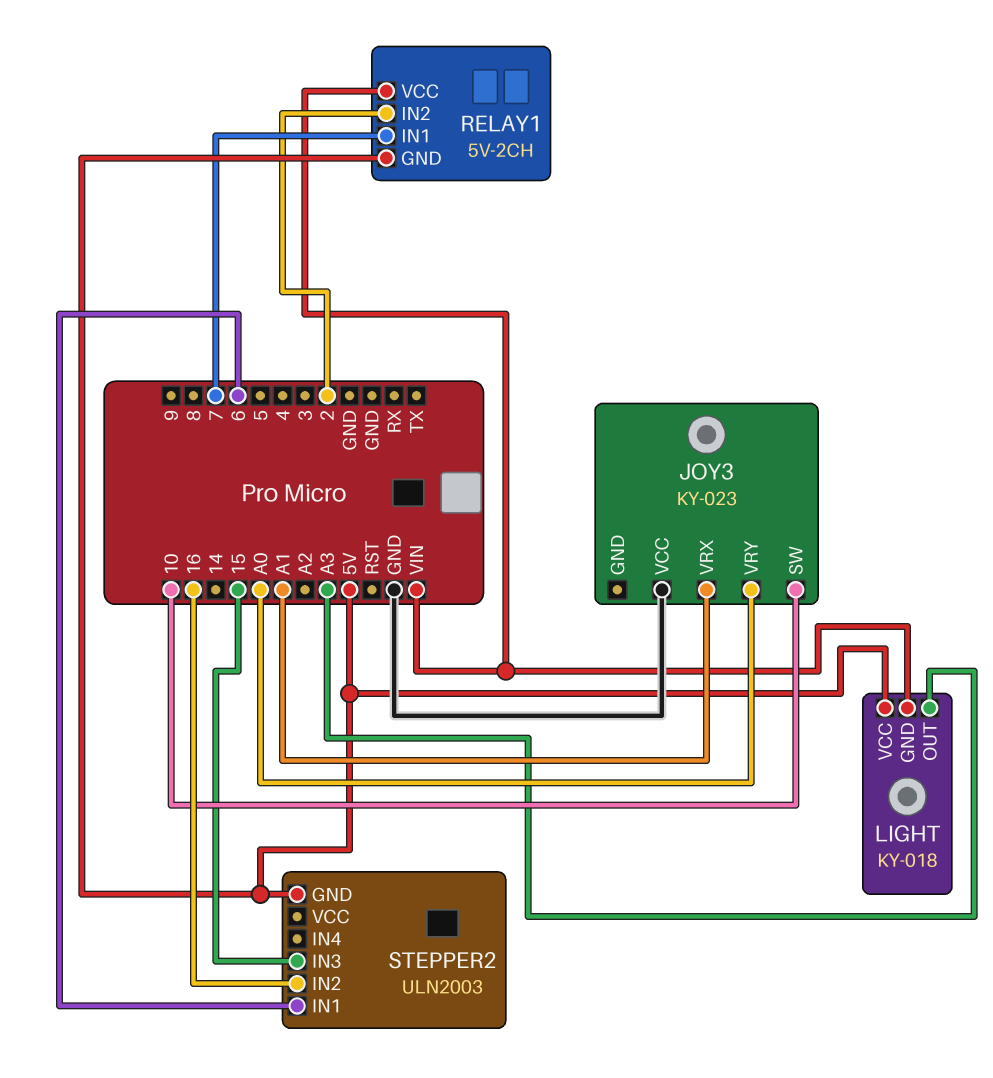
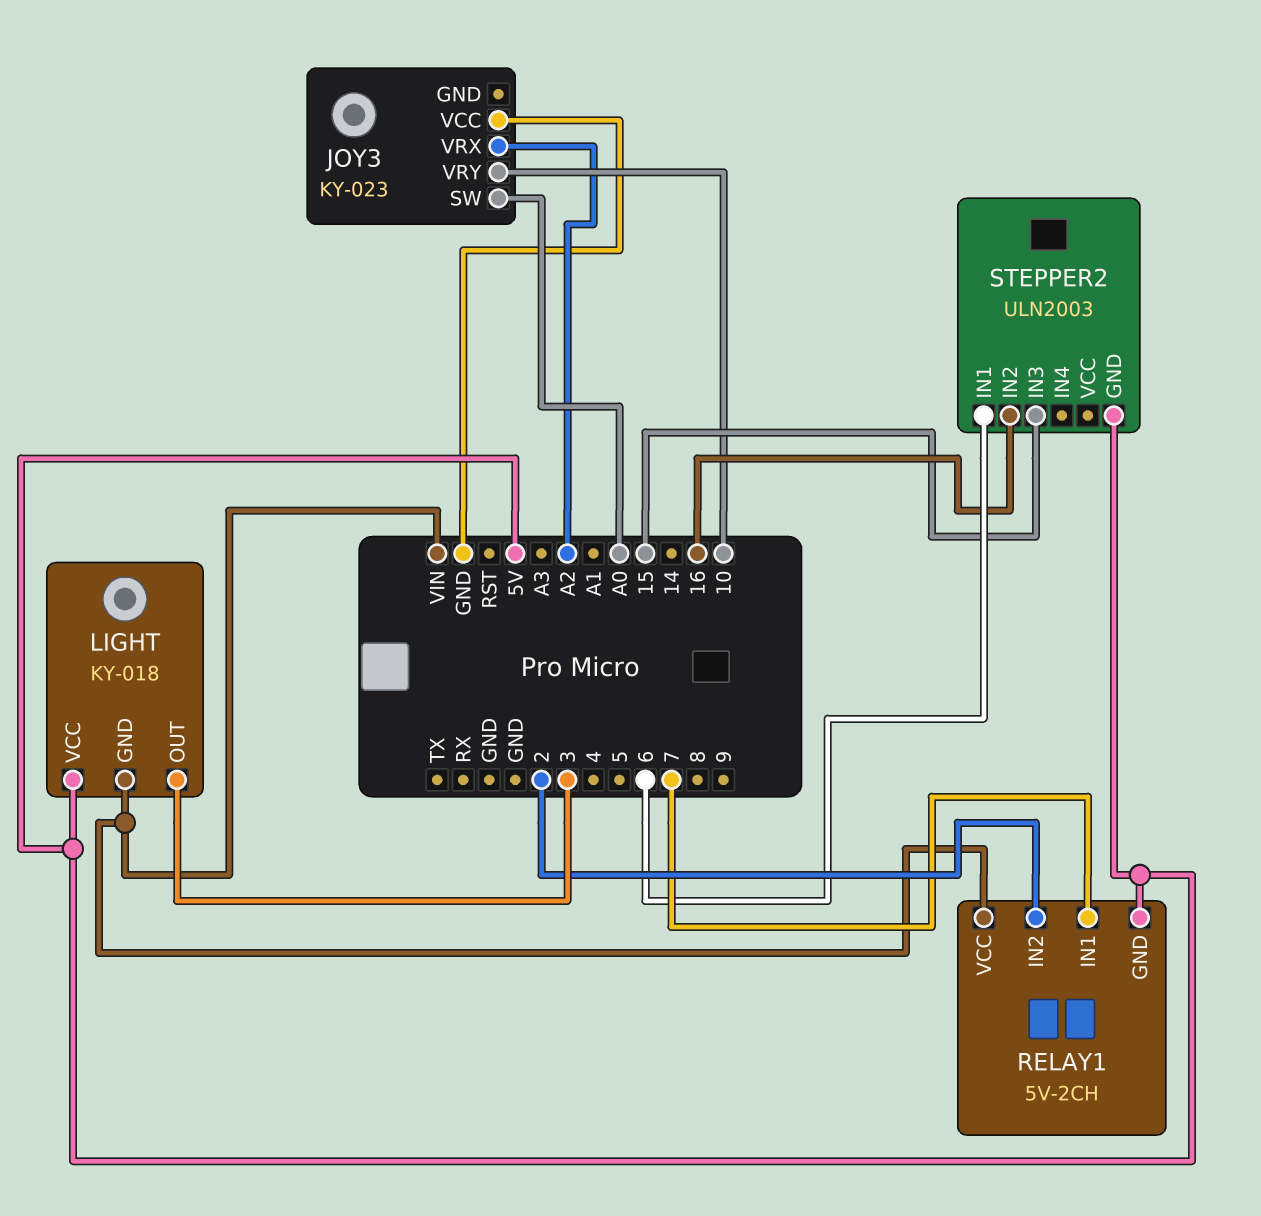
JOY3 pin SW: 10 -> A0
JOY3 pin VRX: A1 -> A2
JOY3 pin VRY: A0 -> 10
LIGHT pin OUT: A3 -> 3

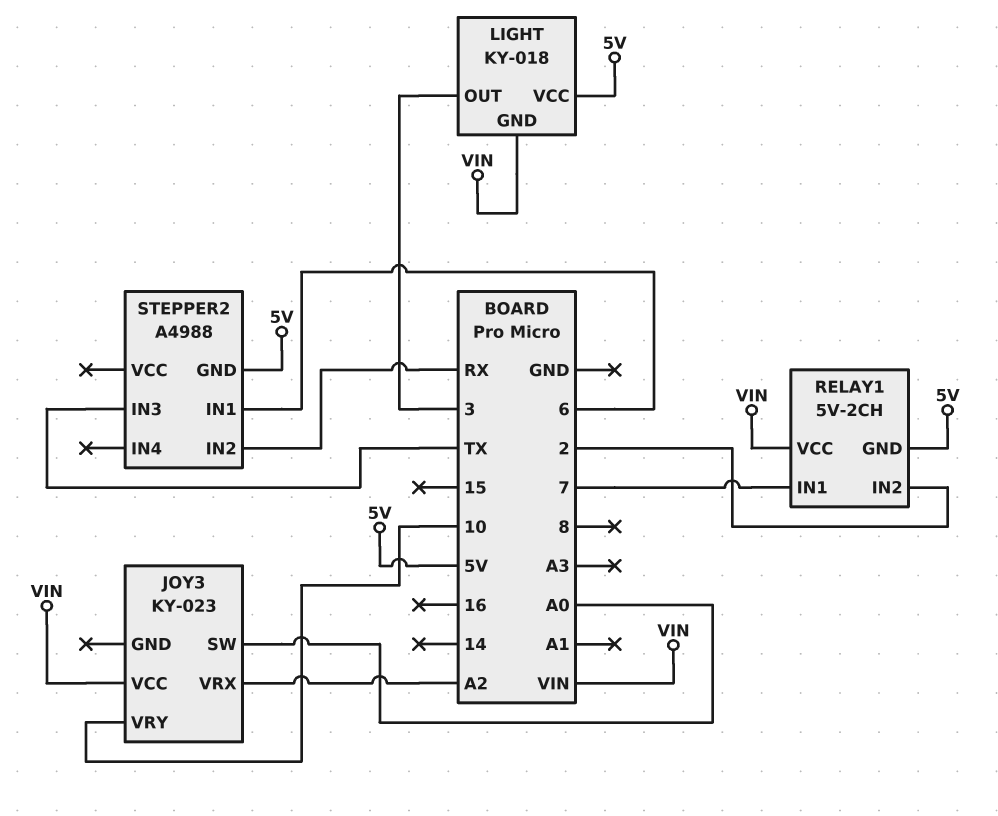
JOY3 pin VCC: GND -> VIN
STEPPER2: ULN2003 -> A4988
STEPPER2 pin IN2: 16 -> RX
STEPPER2 pin IN3: 15 -> TX

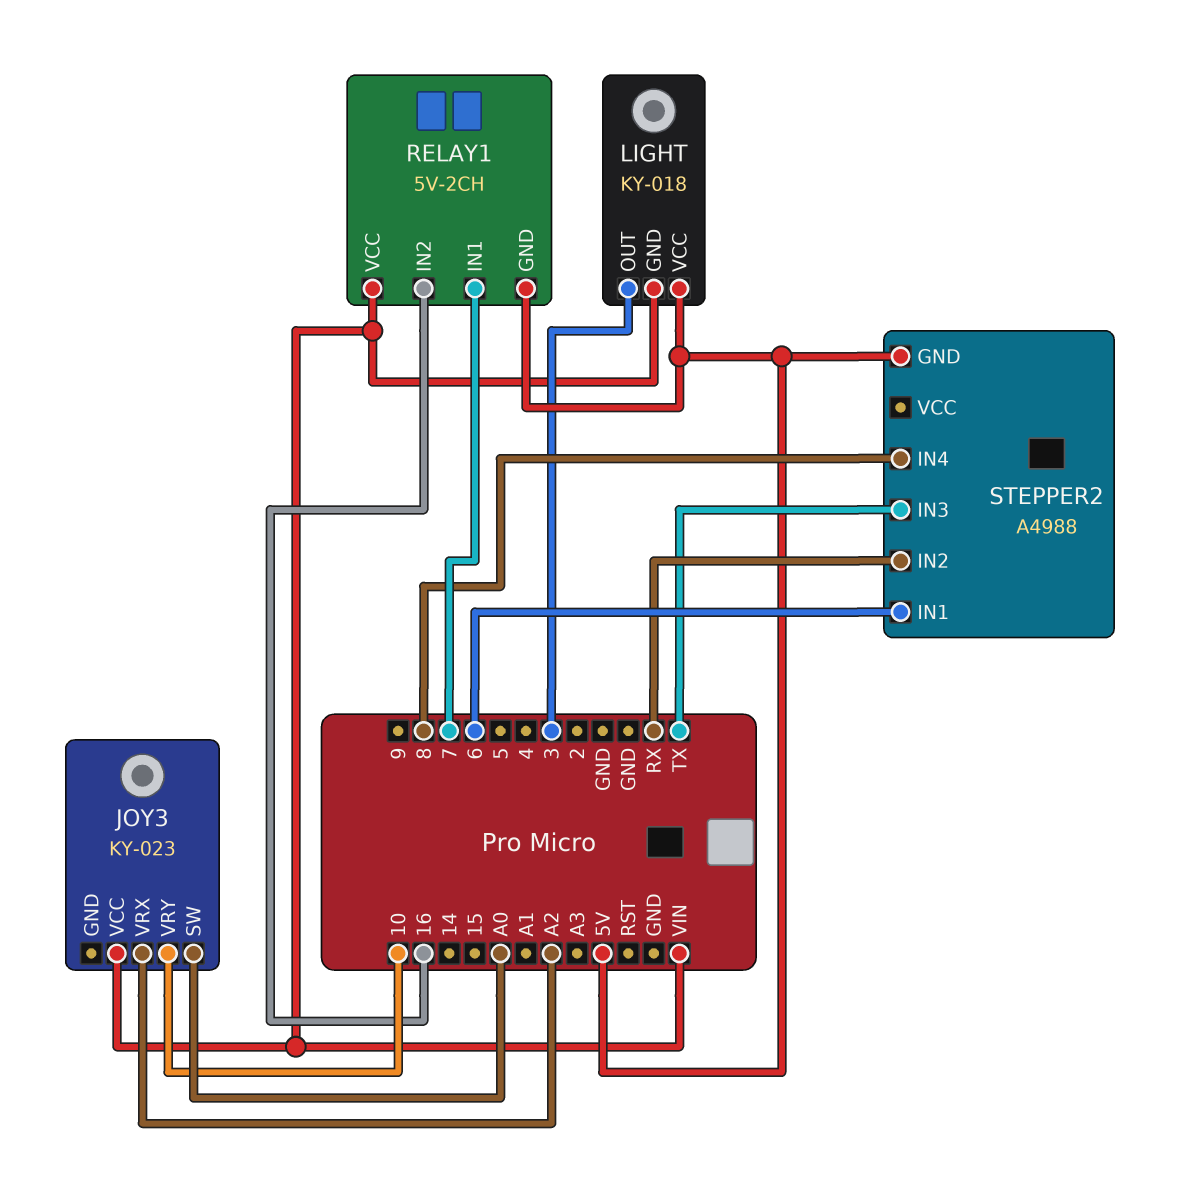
RELAY1 pin IN2: 2 -> 16
STEPPER2 pin IN4: none -> 8

